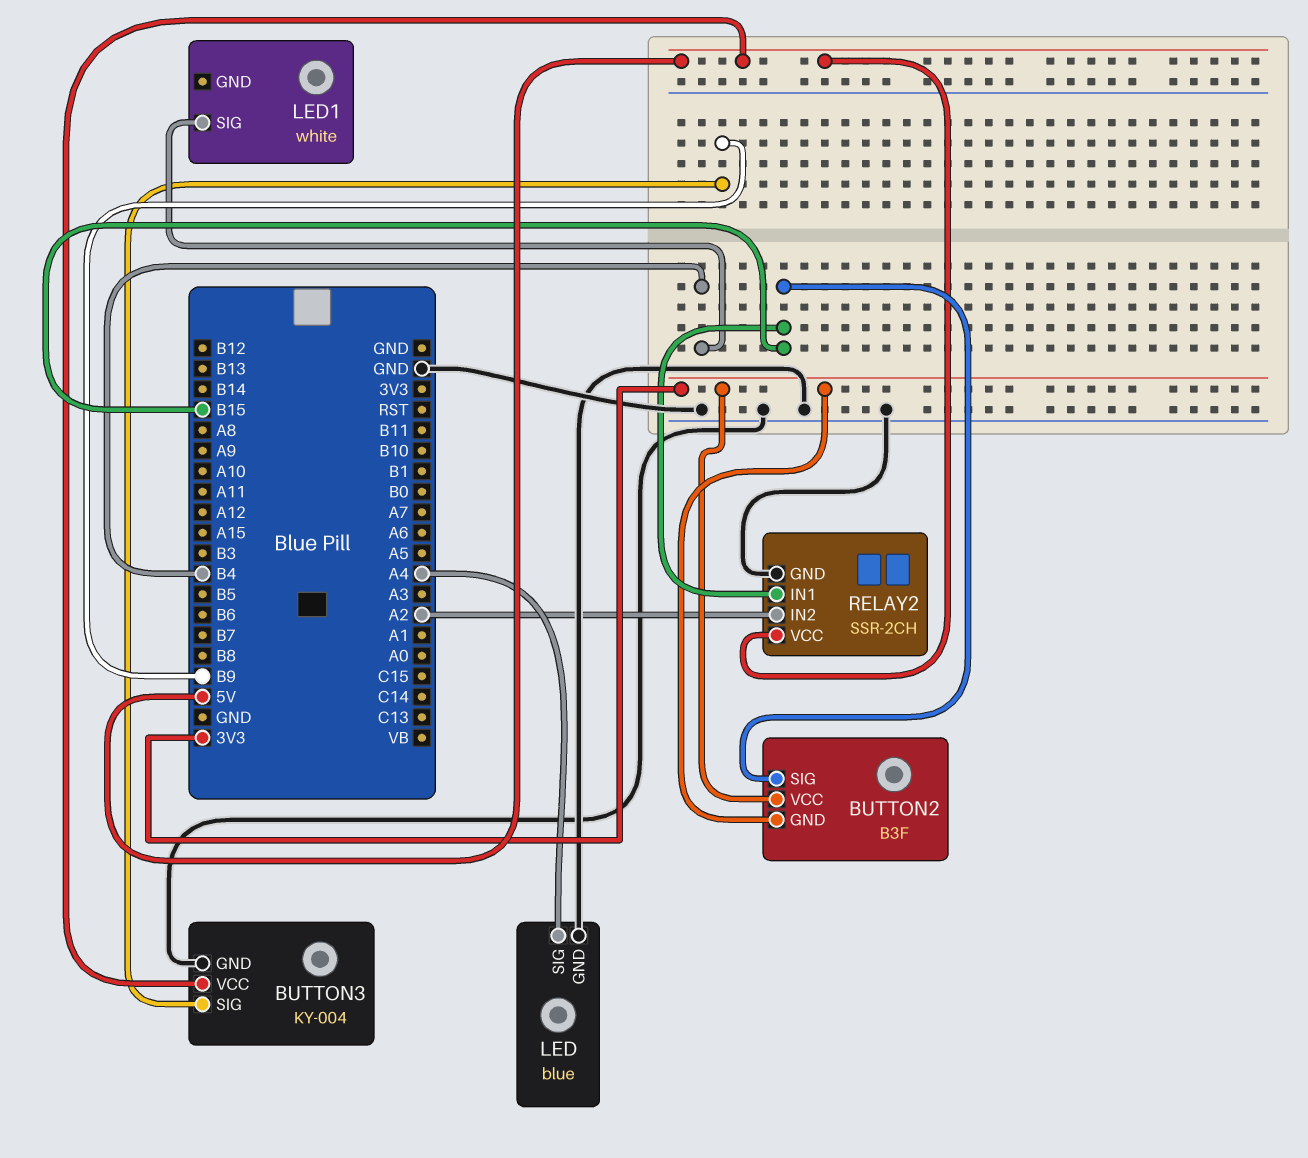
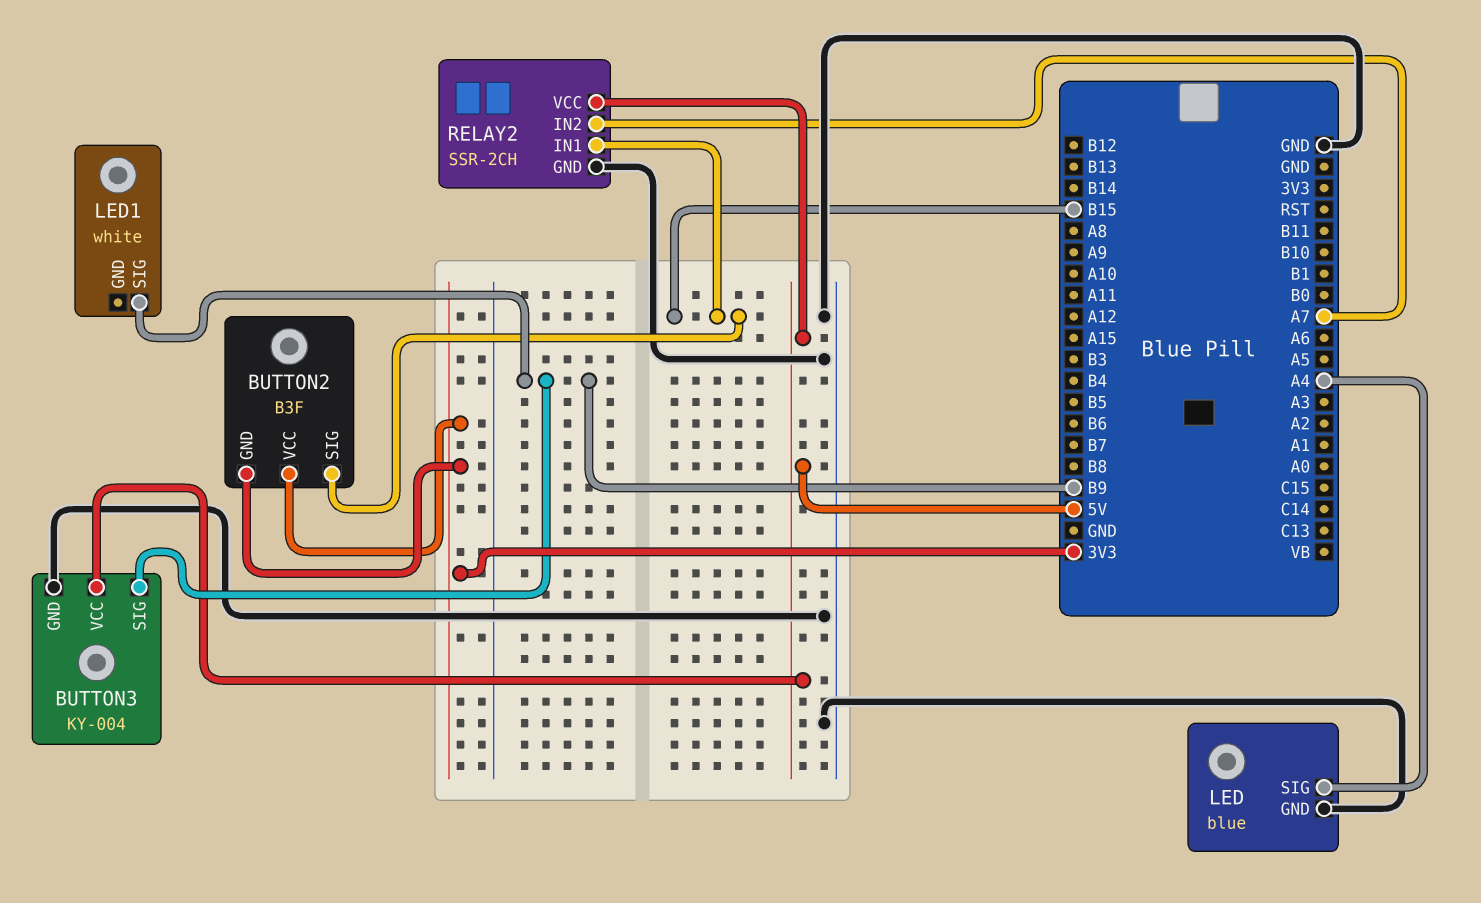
LED1 pin SIG: B4 -> B9
RELAY2 pin IN2: A2 -> A7

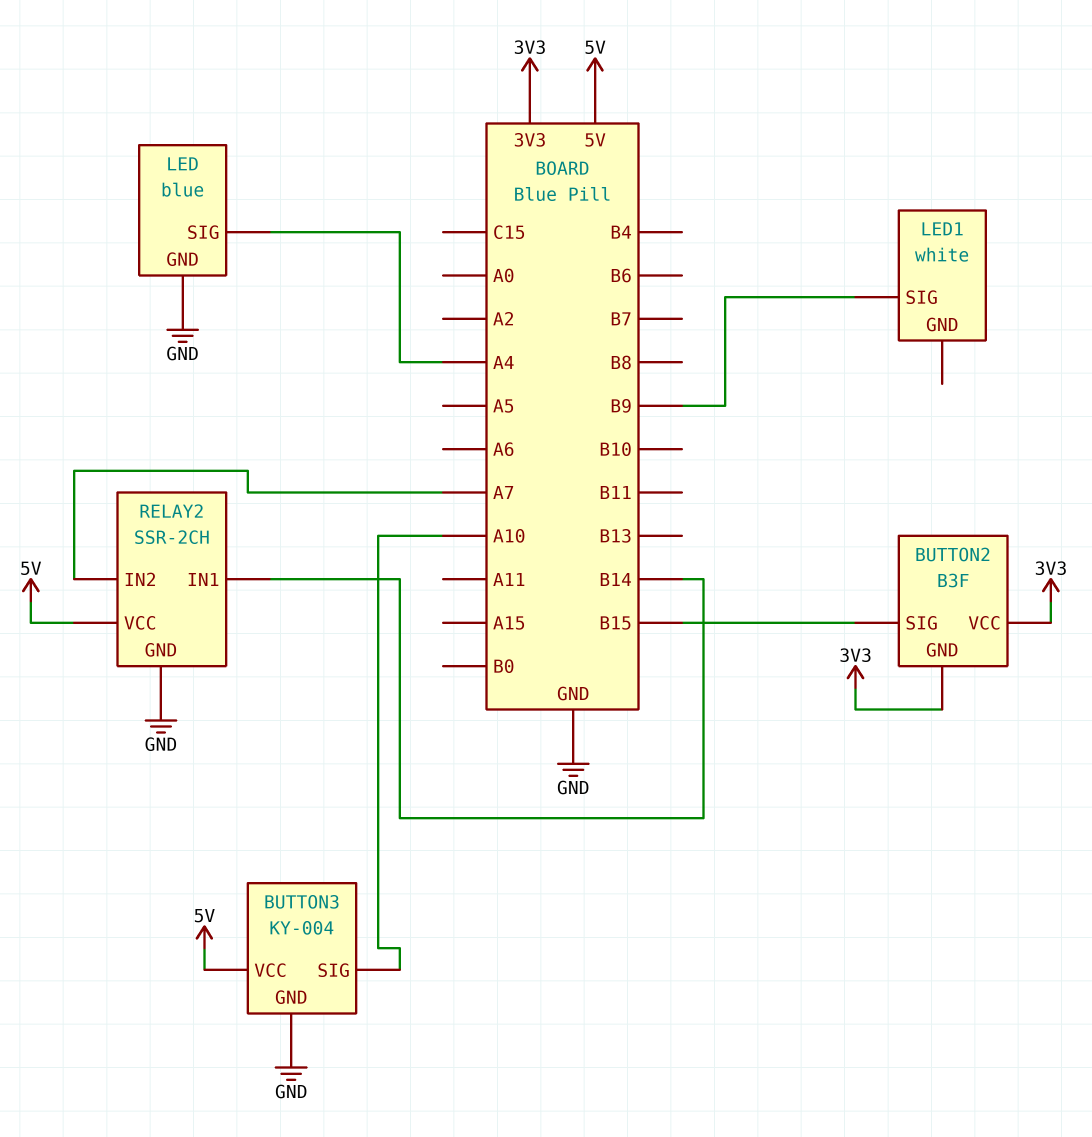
BUTTON3 pin SIG: B9 -> A10
RELAY2 pin IN1: B15 -> B14

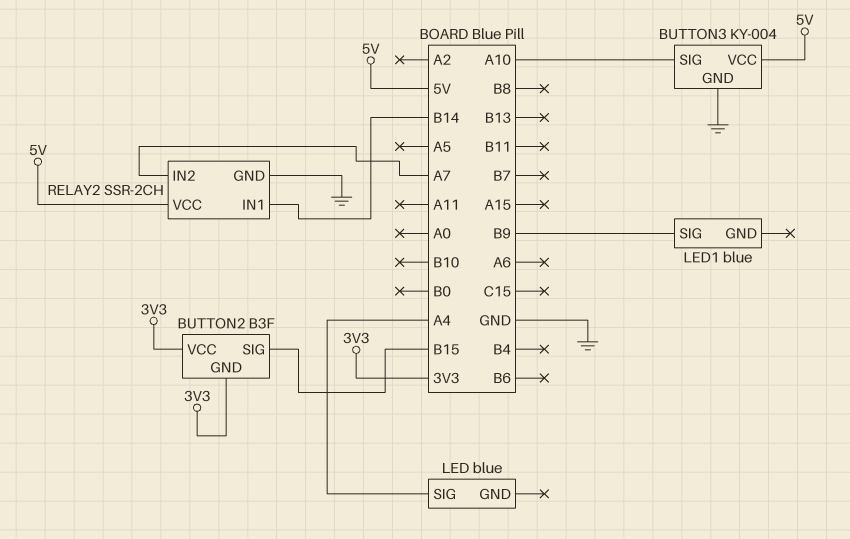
LED pin GND: GND -> none
LED1: white -> blue

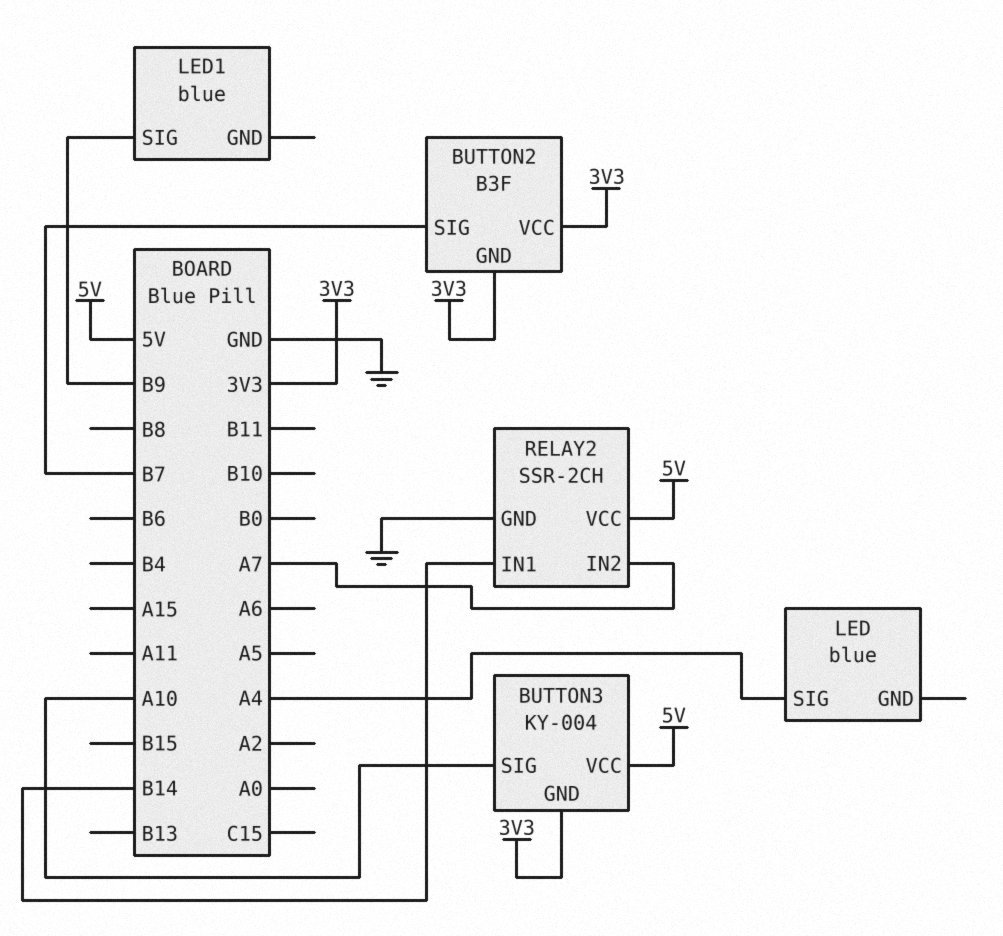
BUTTON2 pin SIG: B15 -> B7
BUTTON3 pin GND: GND -> 3V3

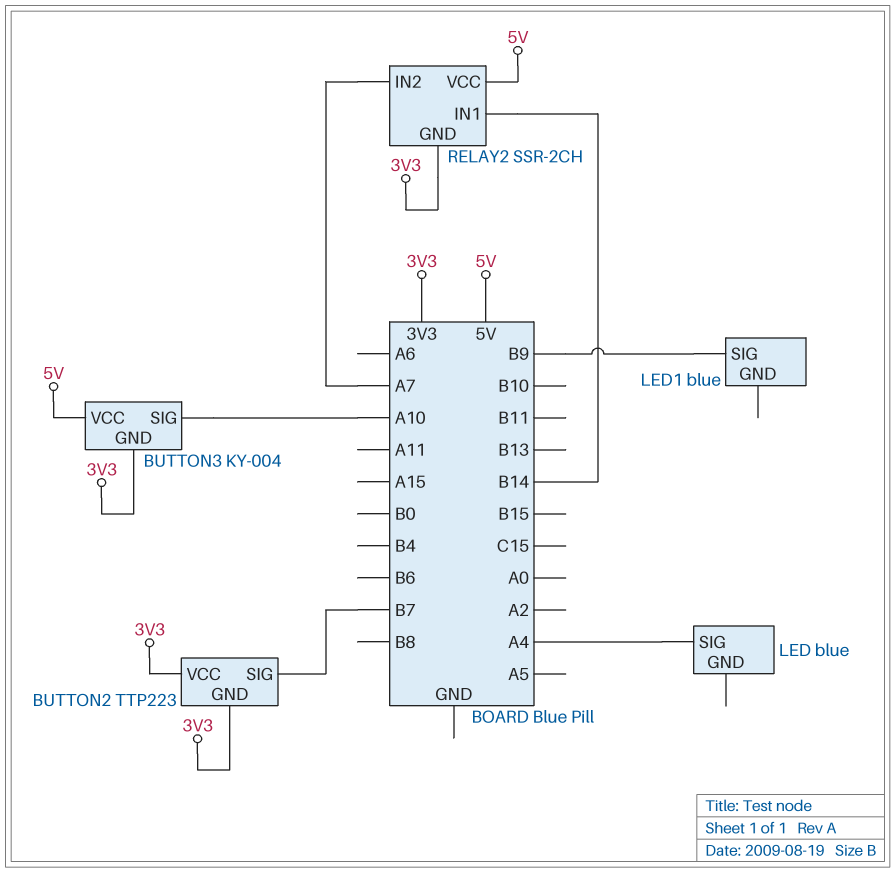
BUTTON2: B3F -> TTP223
RELAY2 pin GND: GND -> 3V3

